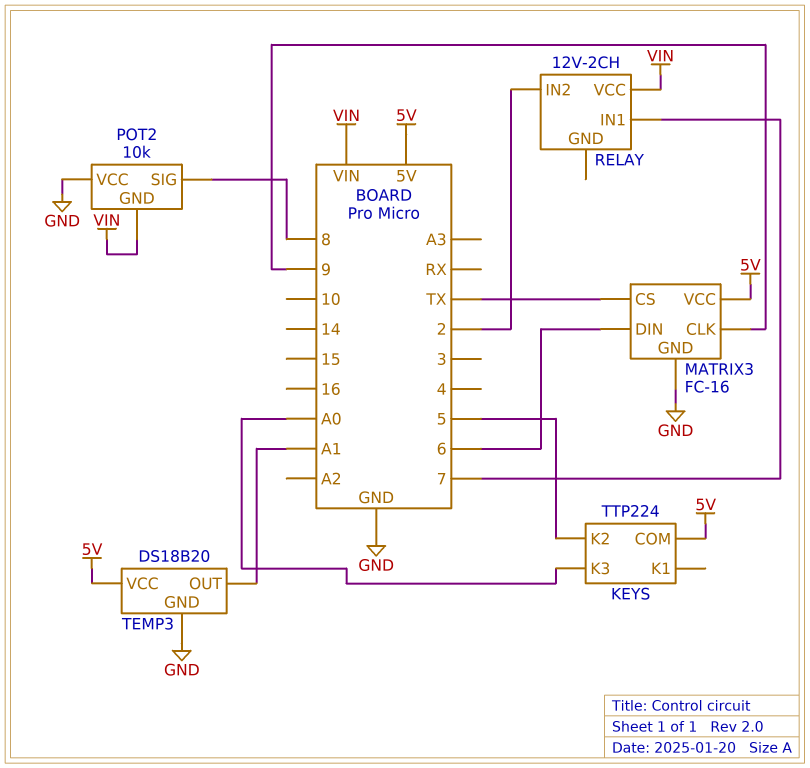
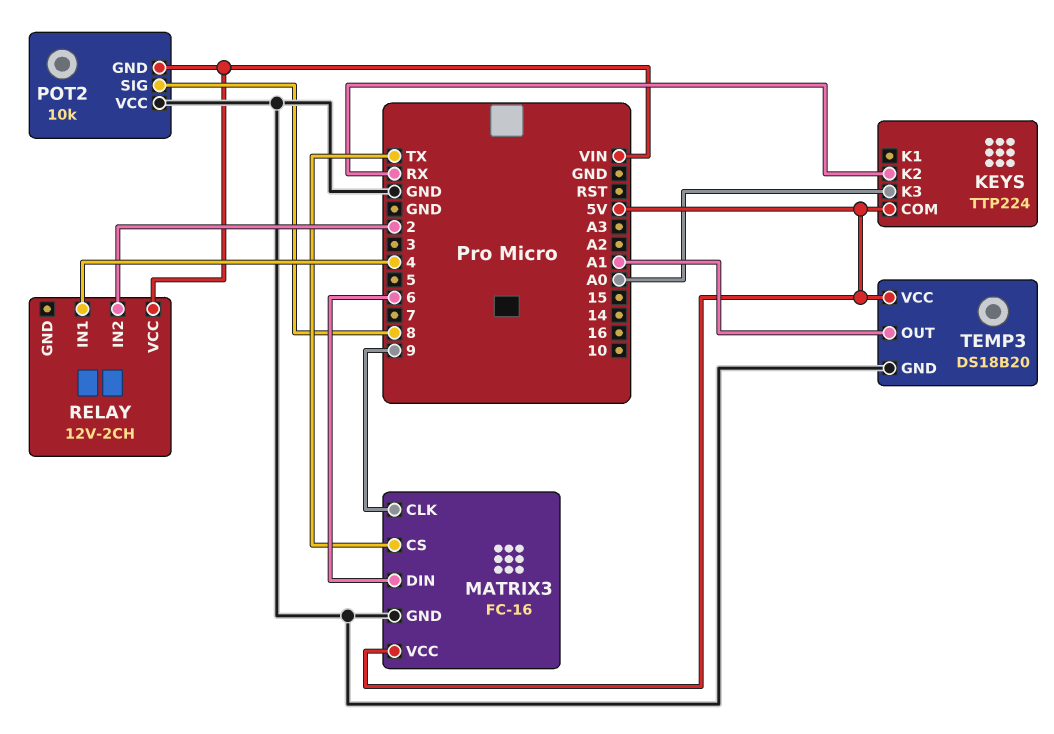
KEYS pin K2: 5 -> RX
RELAY pin IN1: 7 -> 4

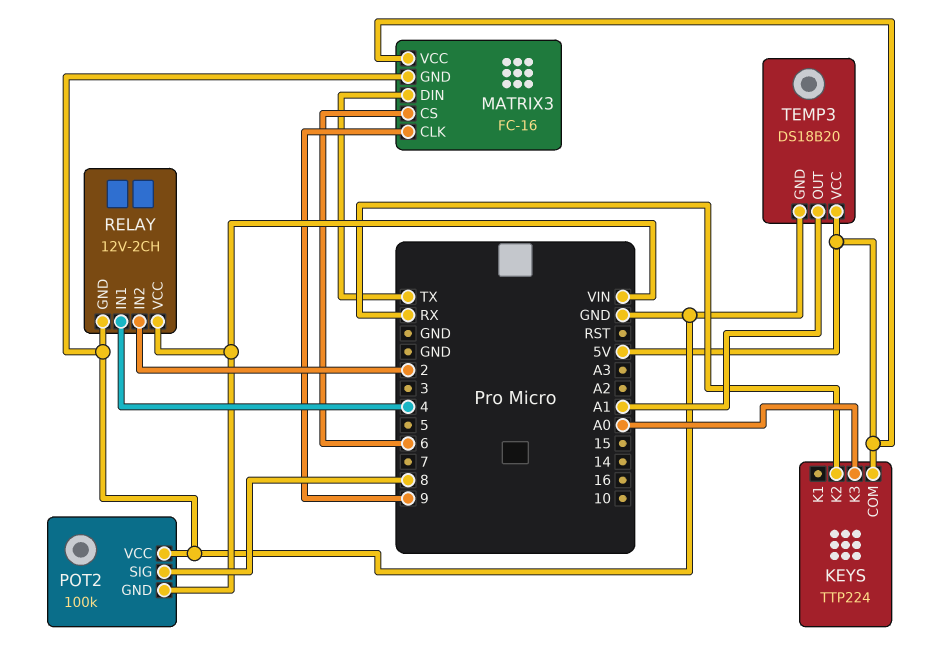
MATRIX3 pin CS: TX -> 6
MATRIX3 pin DIN: 6 -> TX
POT2: 10k -> 100k
RELAY pin GND: none -> GND

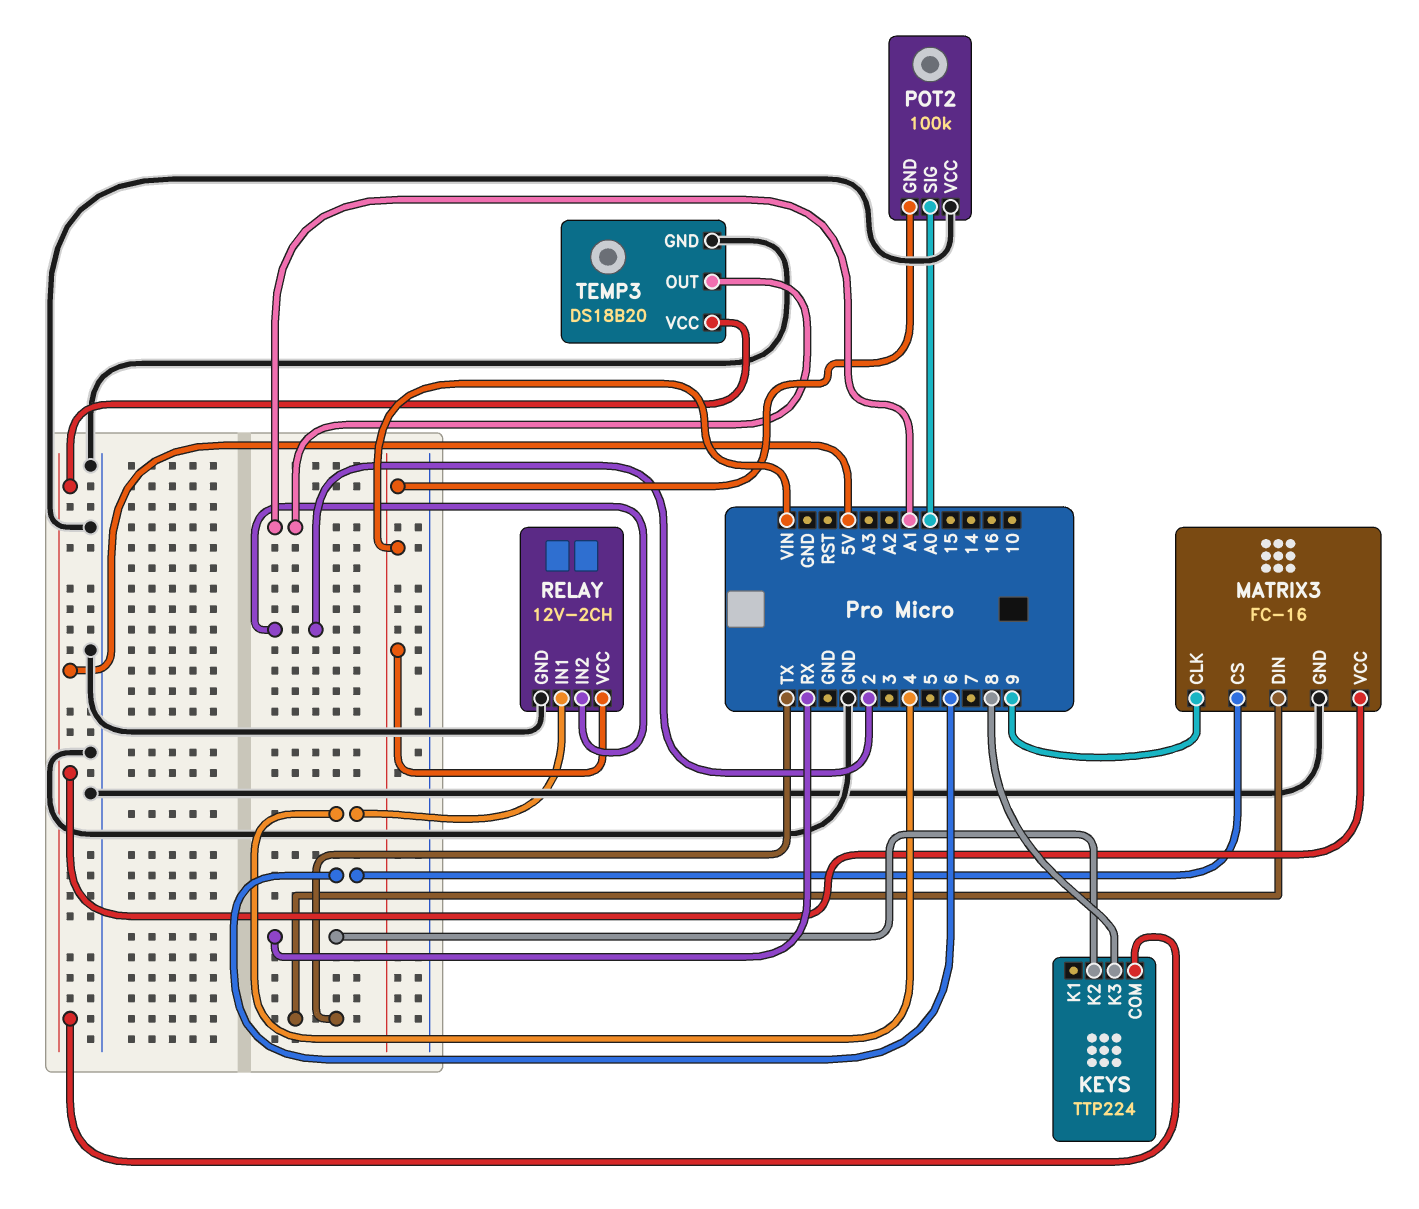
KEYS pin K3: A0 -> 8
POT2 pin SIG: 8 -> A0

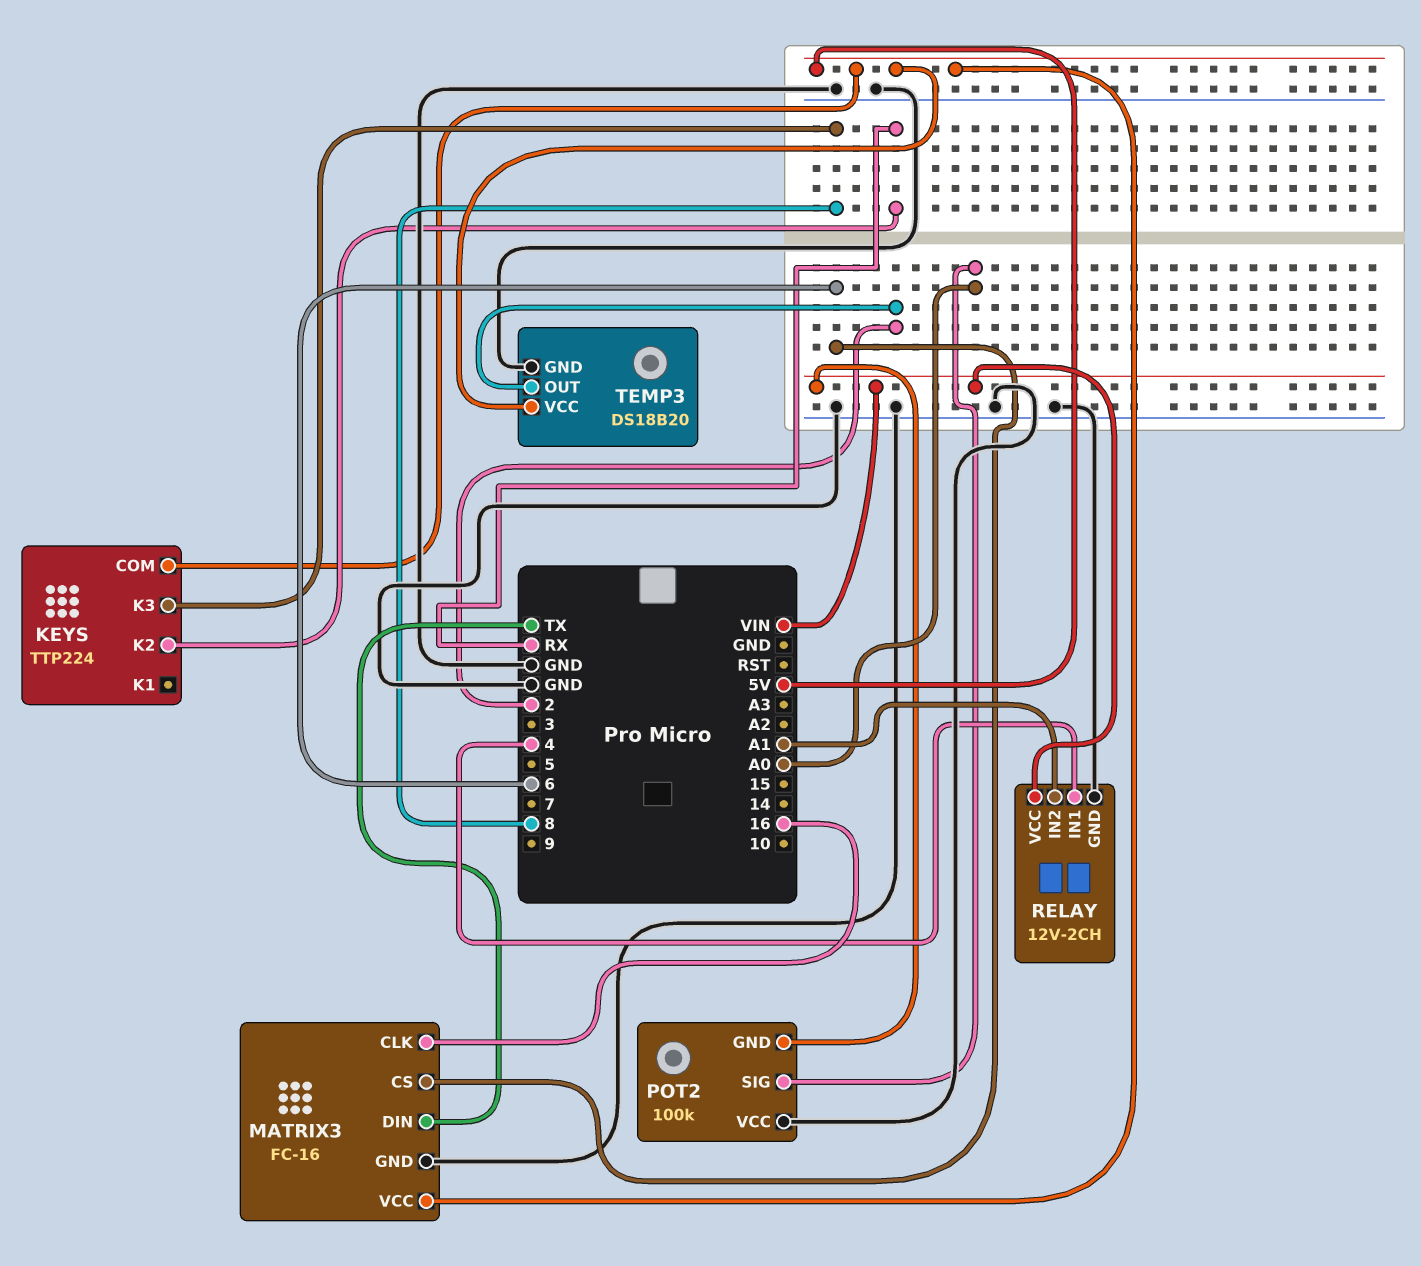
MATRIX3 pin CLK: 9 -> 16
RELAY pin IN2: 2 -> A1
TEMP3 pin OUT: A1 -> 2

